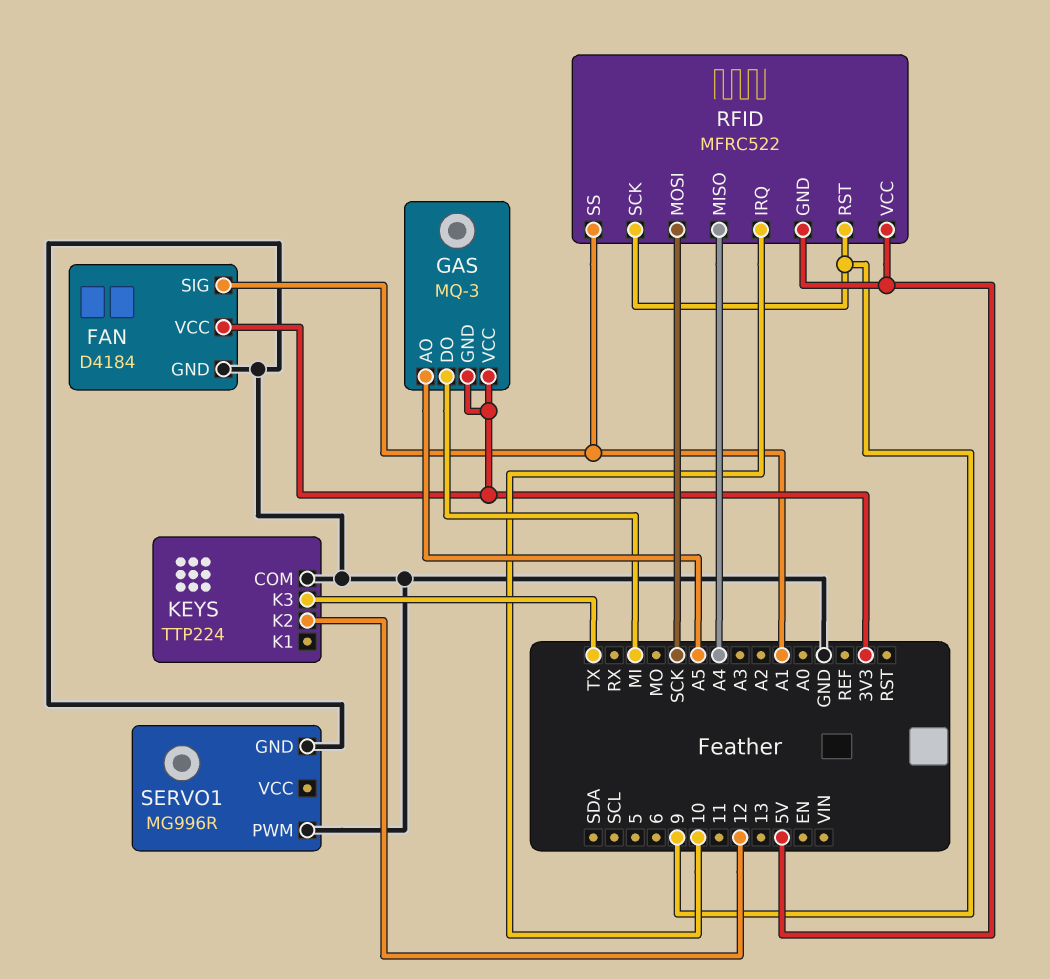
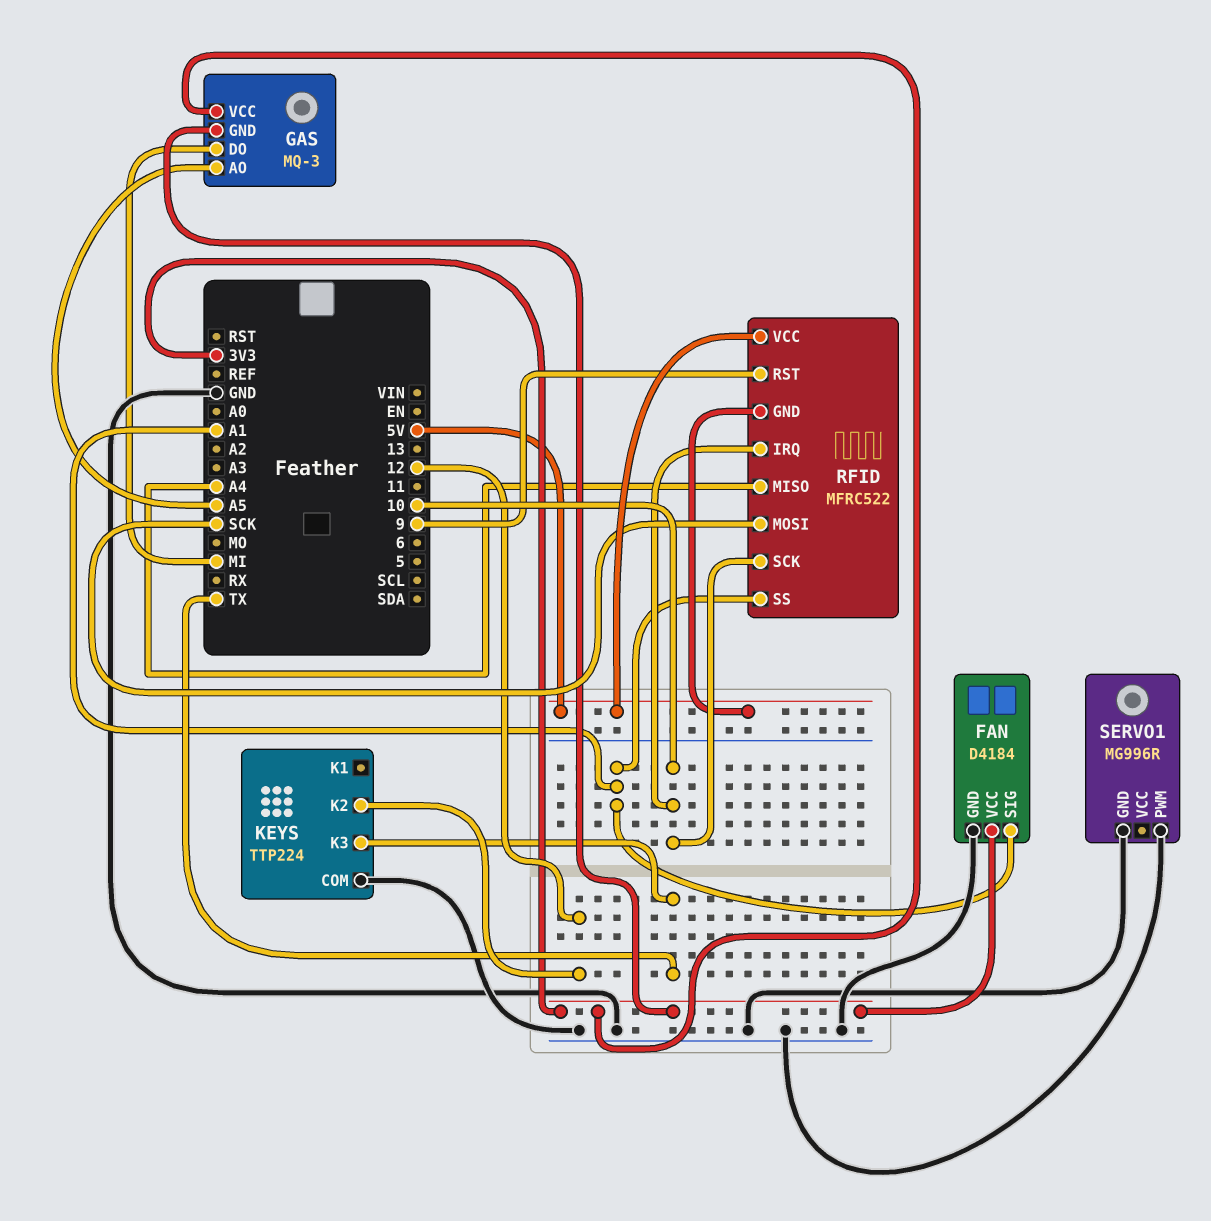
RFID pin SCK: 9 -> 10

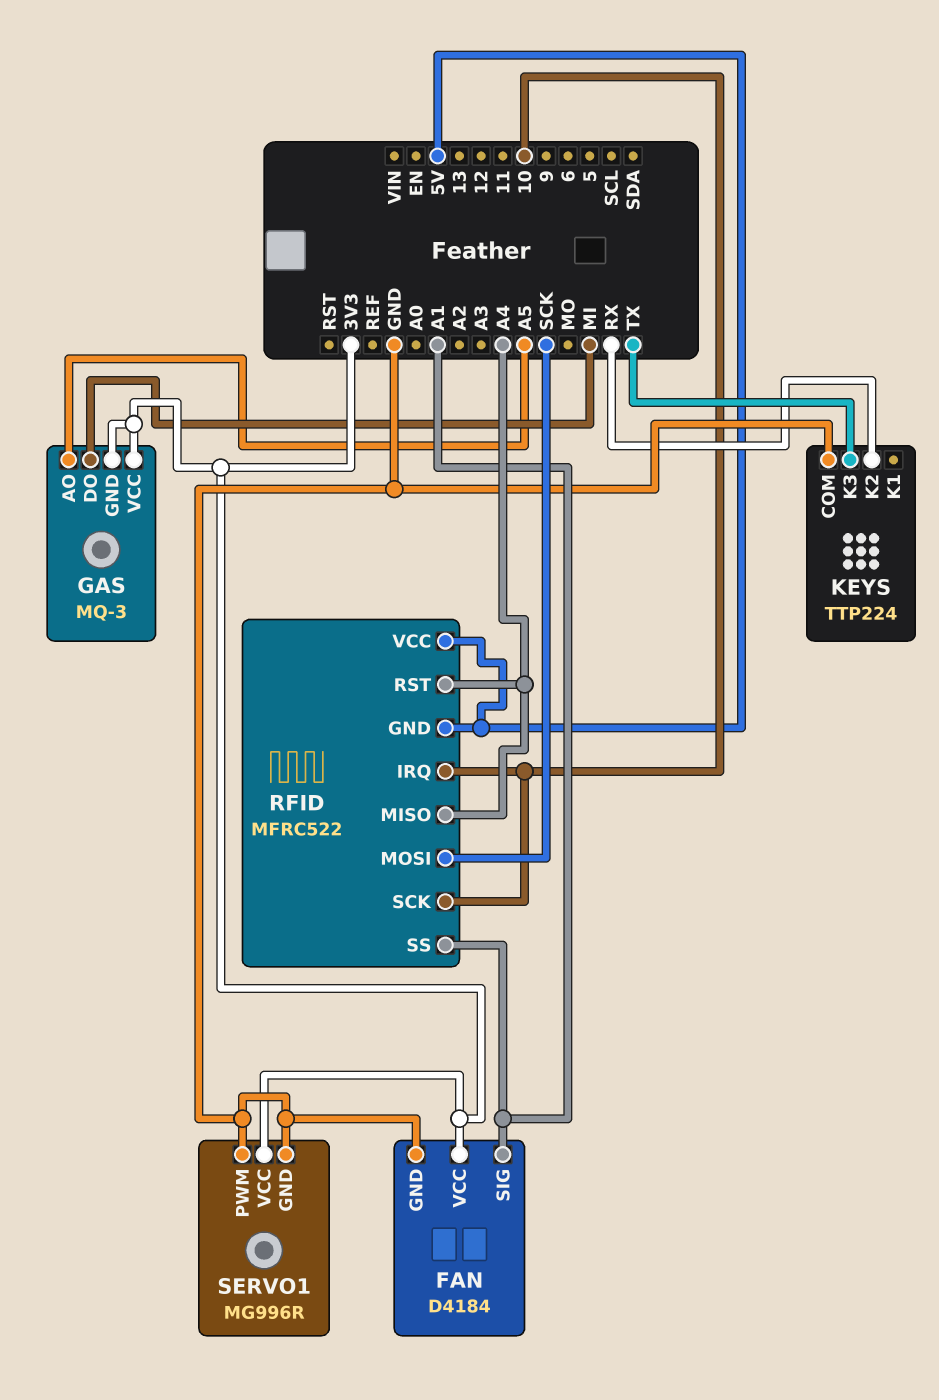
KEYS pin K2: 12 -> RX
RFID pin RST: 9 -> A4
SERVO1 pin VCC: none -> 3V3

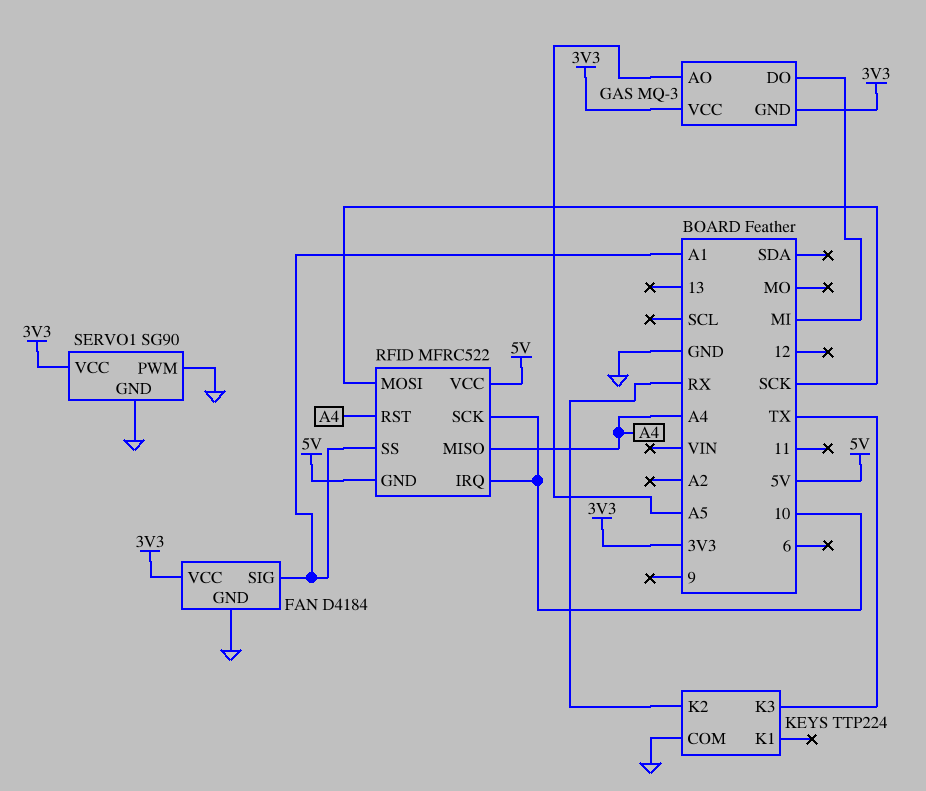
SERVO1: MG996R -> SG90

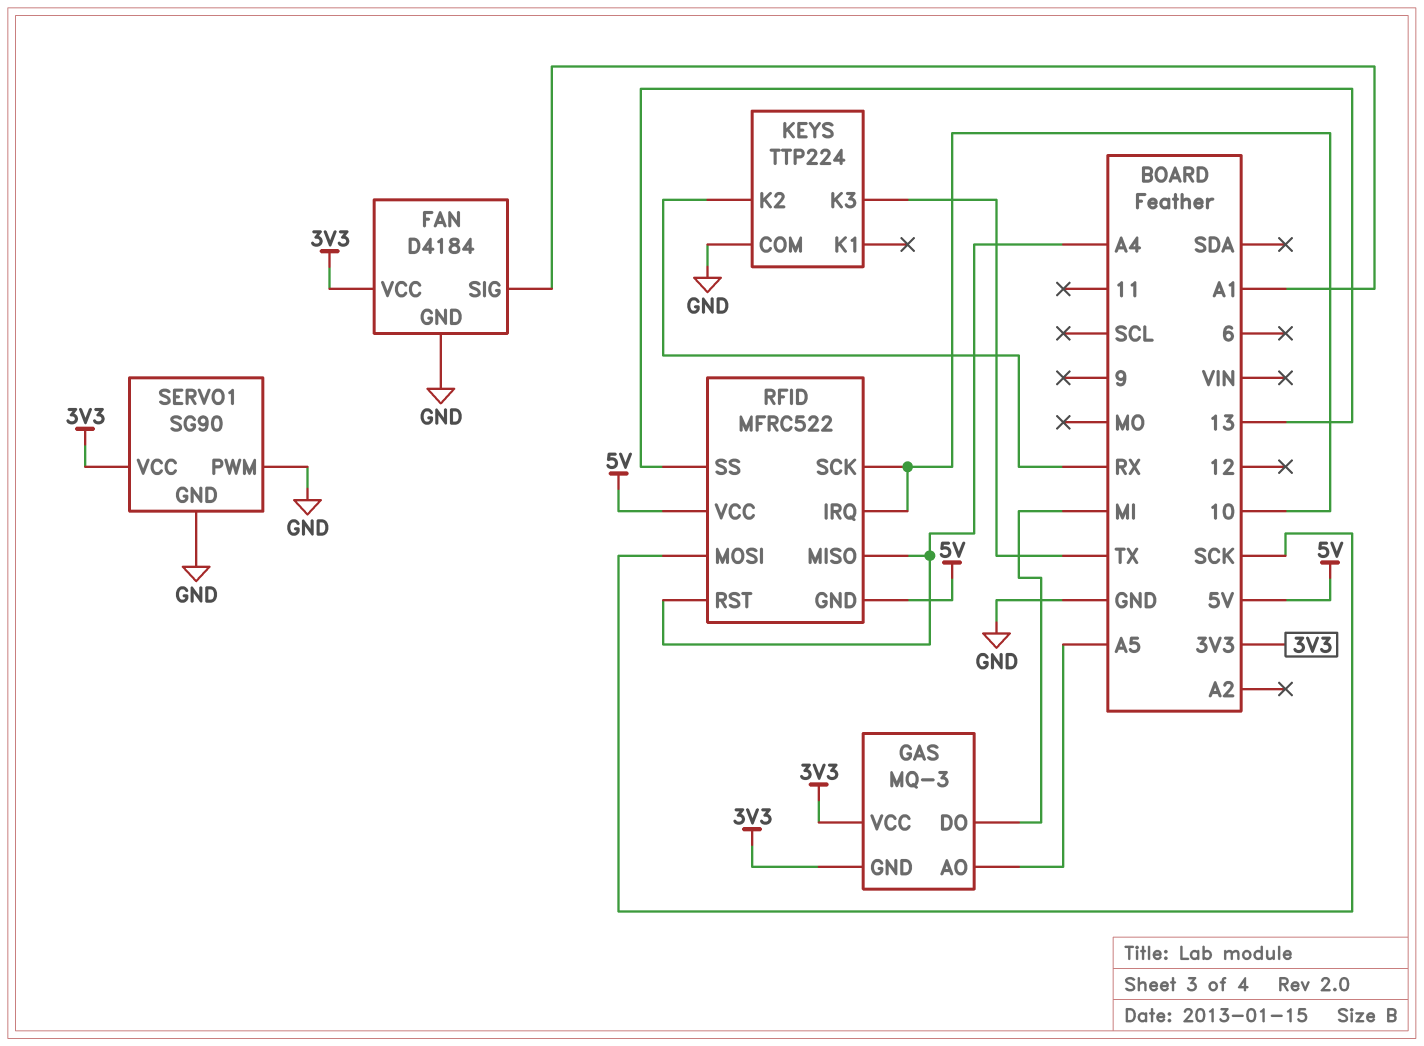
RFID pin SS: A1 -> 13

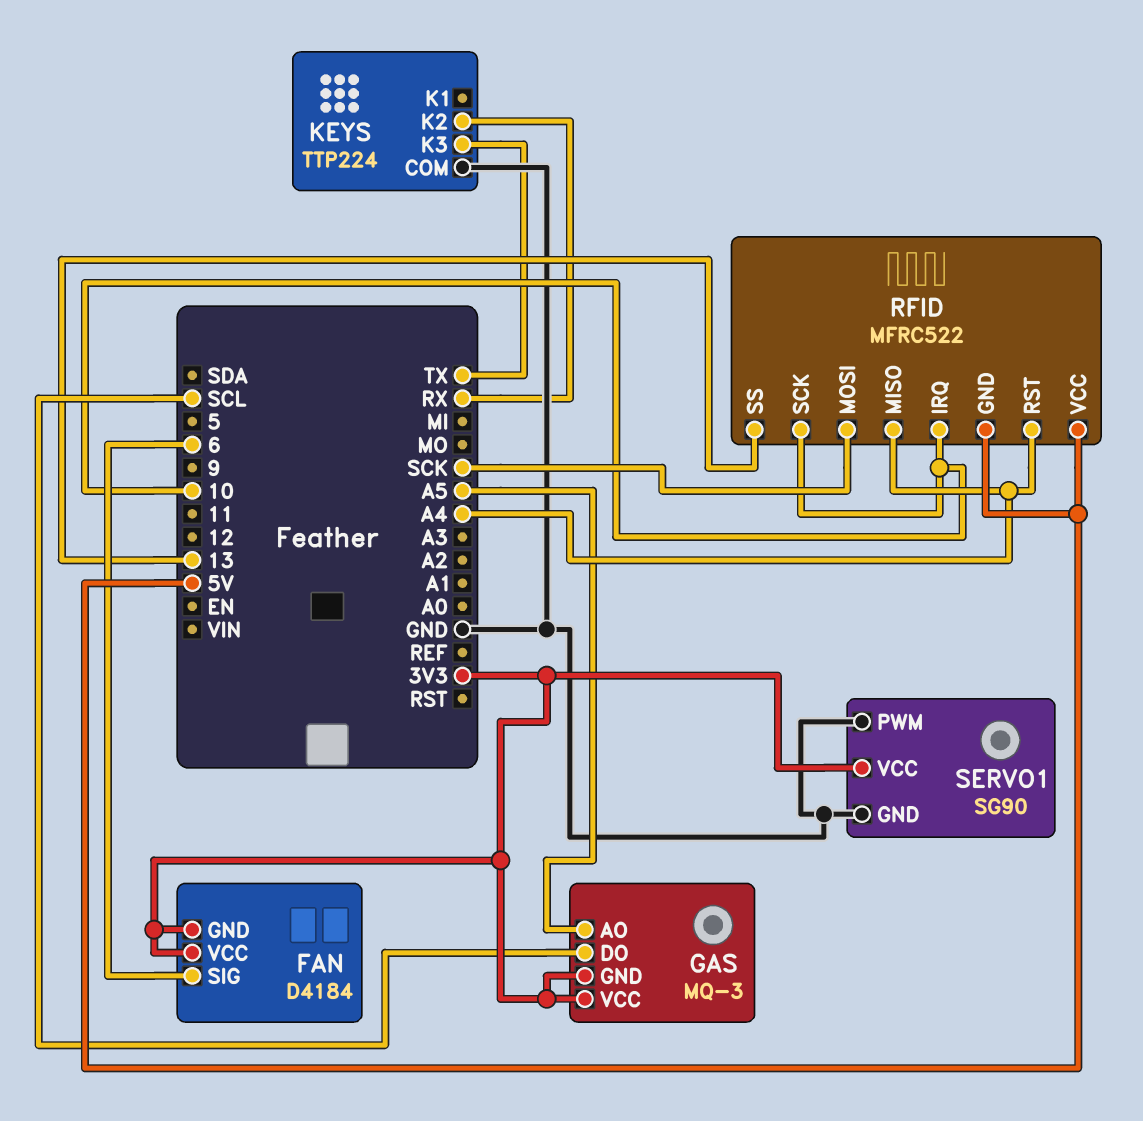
FAN pin GND: GND -> 3V3
FAN pin SIG: A1 -> 6
GAS pin DO: MI -> SCL

